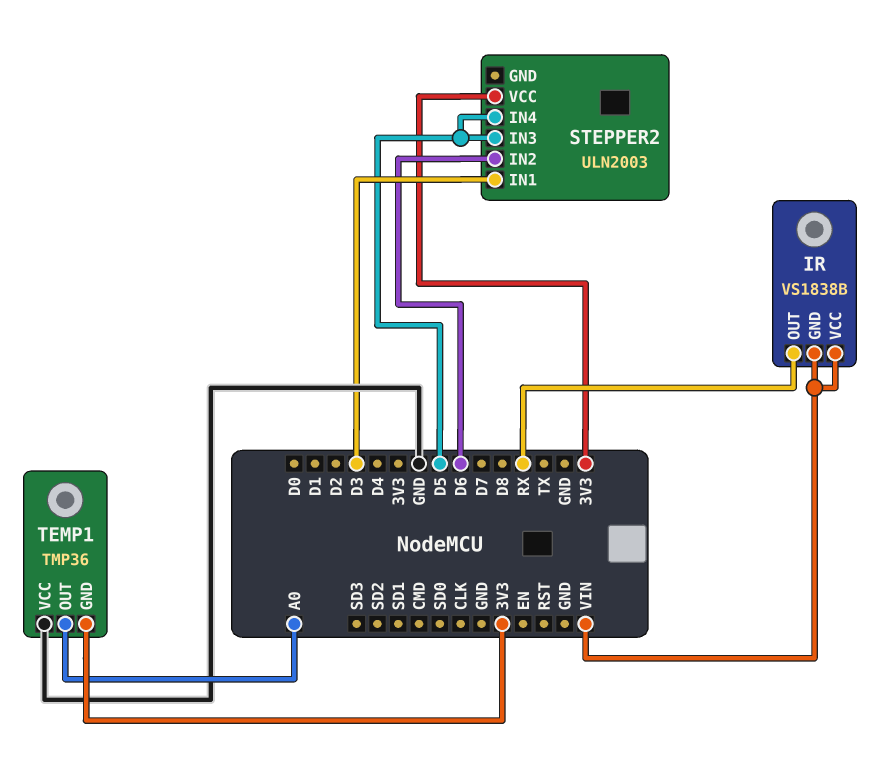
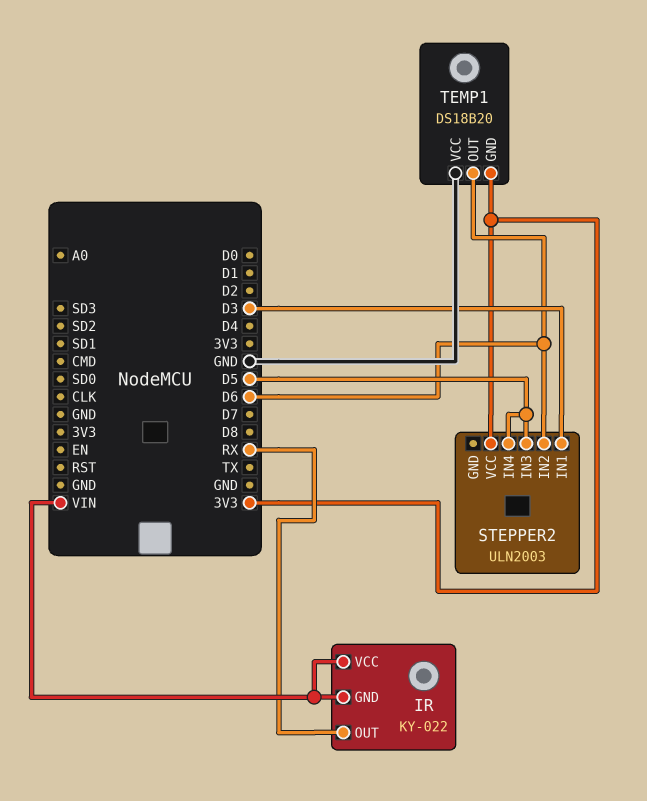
IR: VS1838B -> KY-022
TEMP1: TMP36 -> DS18B20
TEMP1 pin OUT: A0 -> D6

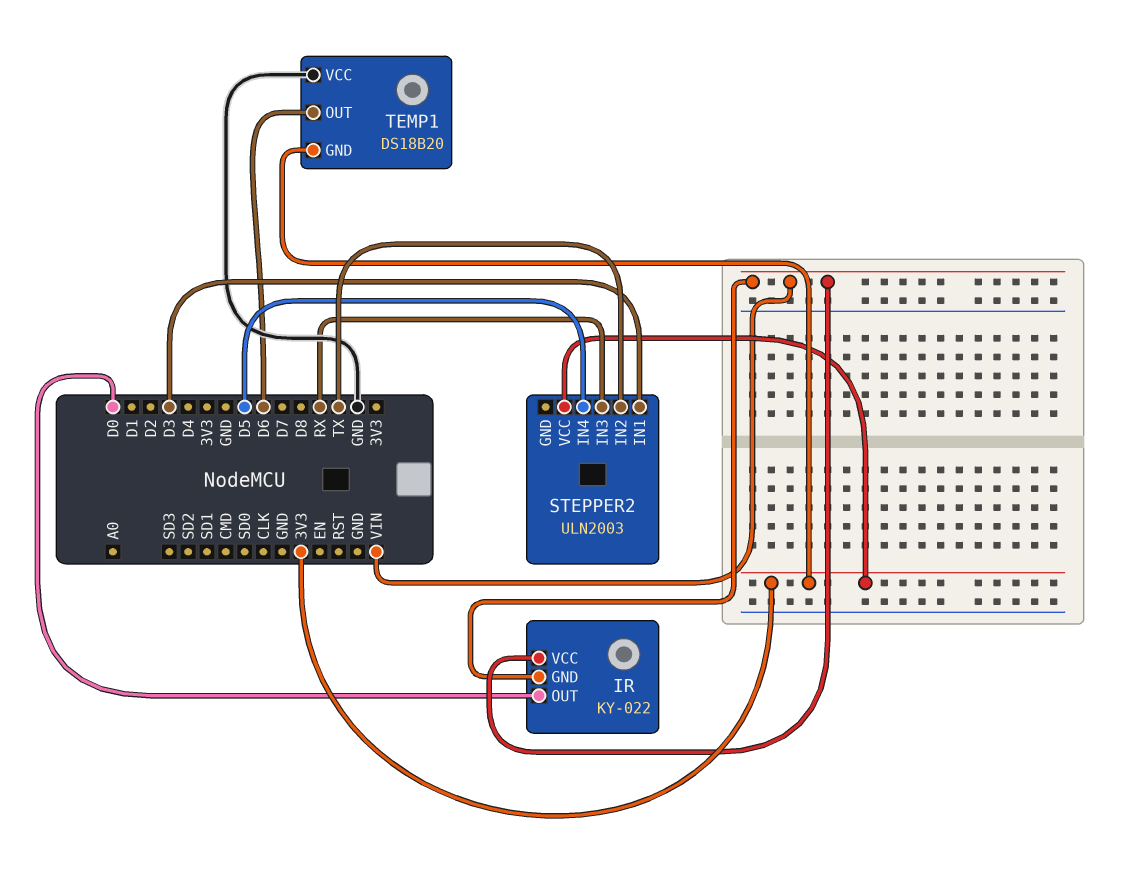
IR pin OUT: RX -> D0
STEPPER2 pin IN2: D6 -> TX
STEPPER2 pin IN3: D5 -> RX

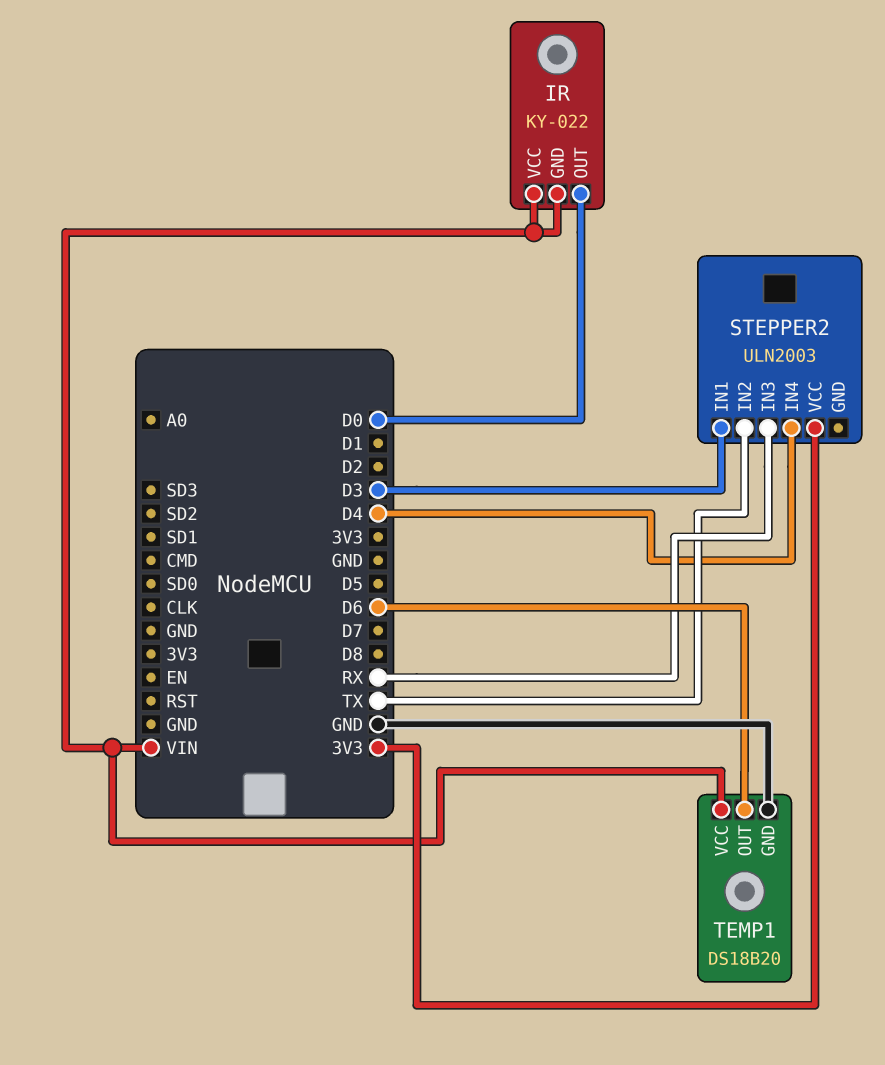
STEPPER2 pin IN4: D5 -> D4
TEMP1 pin GND: 3V3 -> GND
TEMP1 pin VCC: GND -> VIN

